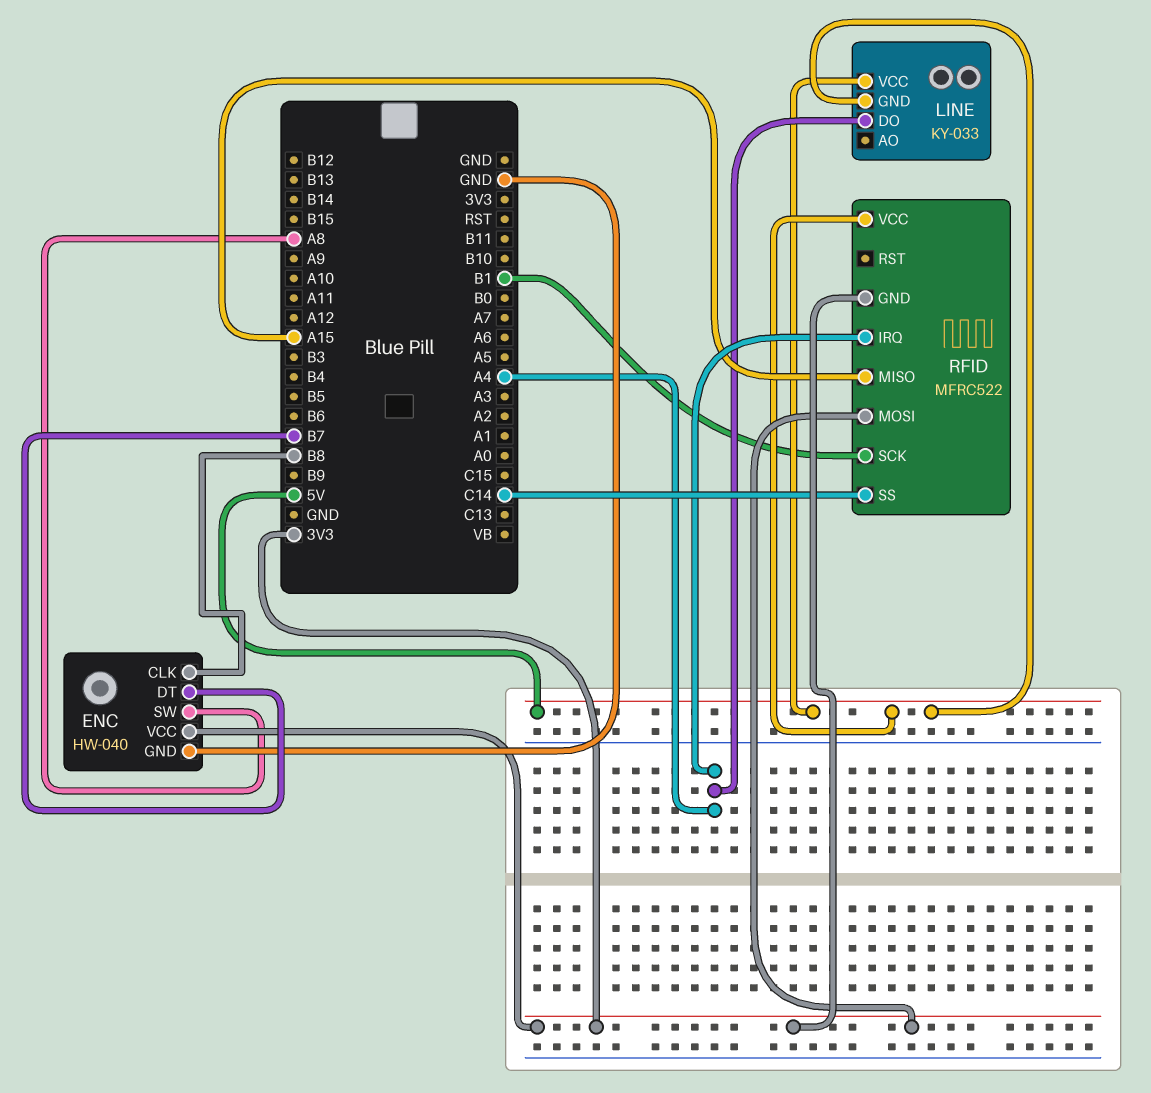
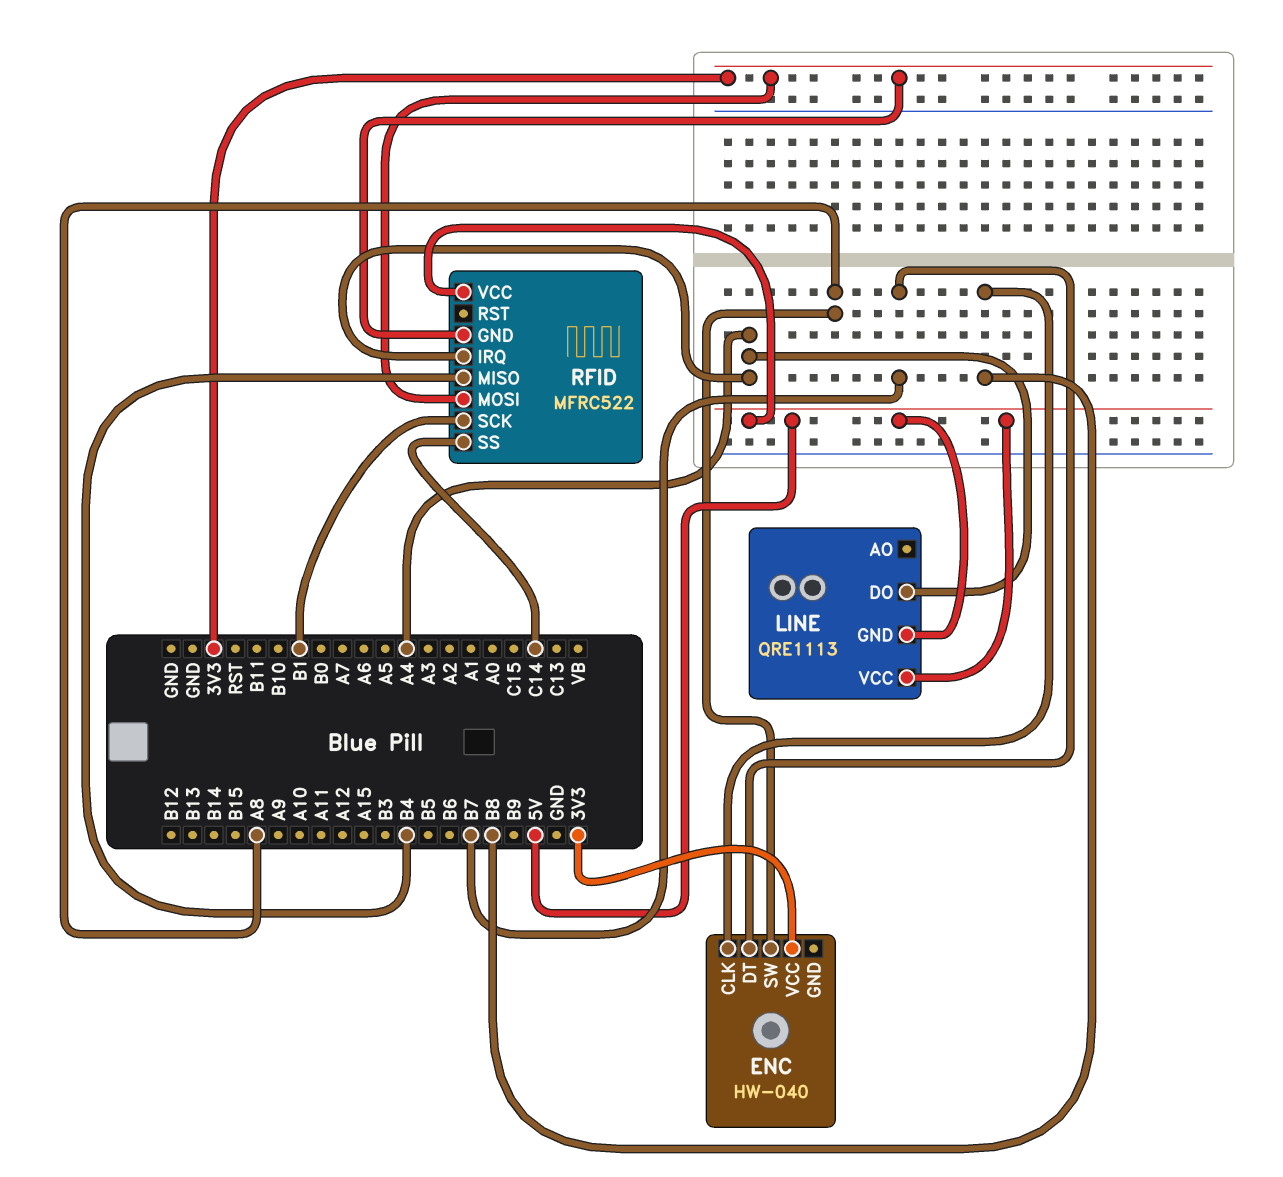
ENC pin GND: GND -> none
LINE: KY-033 -> QRE1113
RFID pin MISO: A15 -> B4

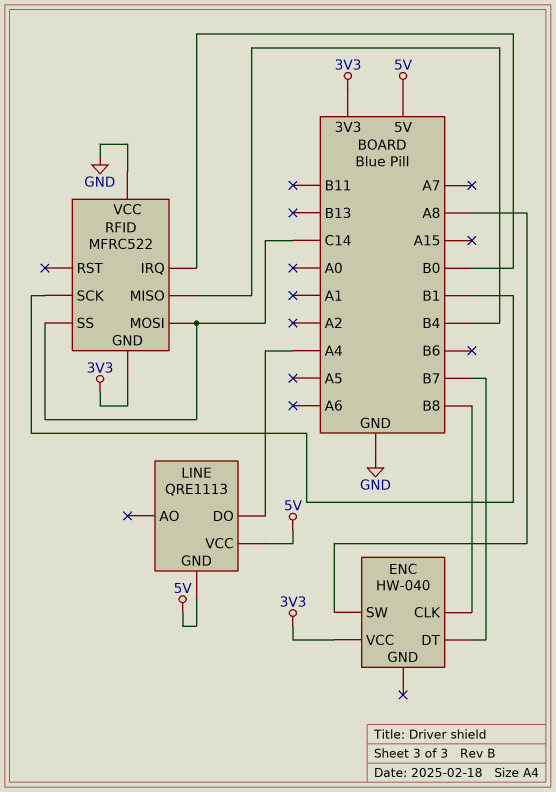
RFID pin IRQ: A4 -> B0
RFID pin MOSI: 3V3 -> C14
RFID pin VCC: 5V -> GND

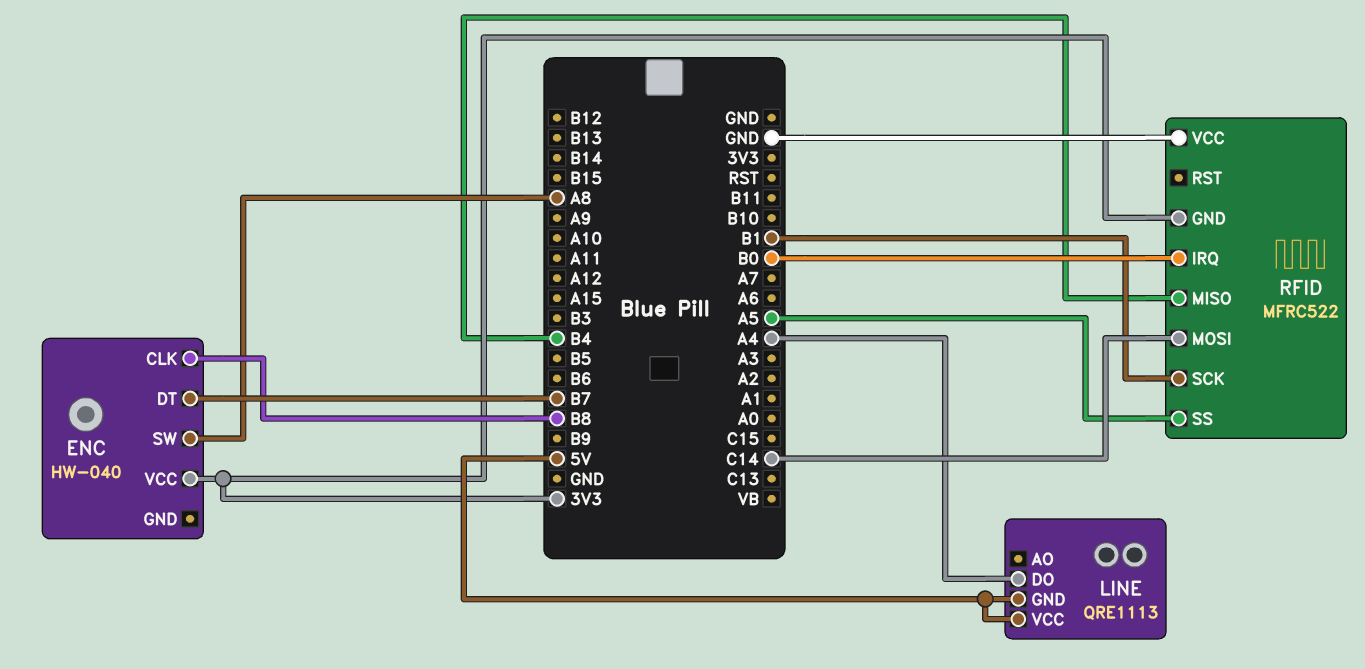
RFID pin SS: C14 -> A5

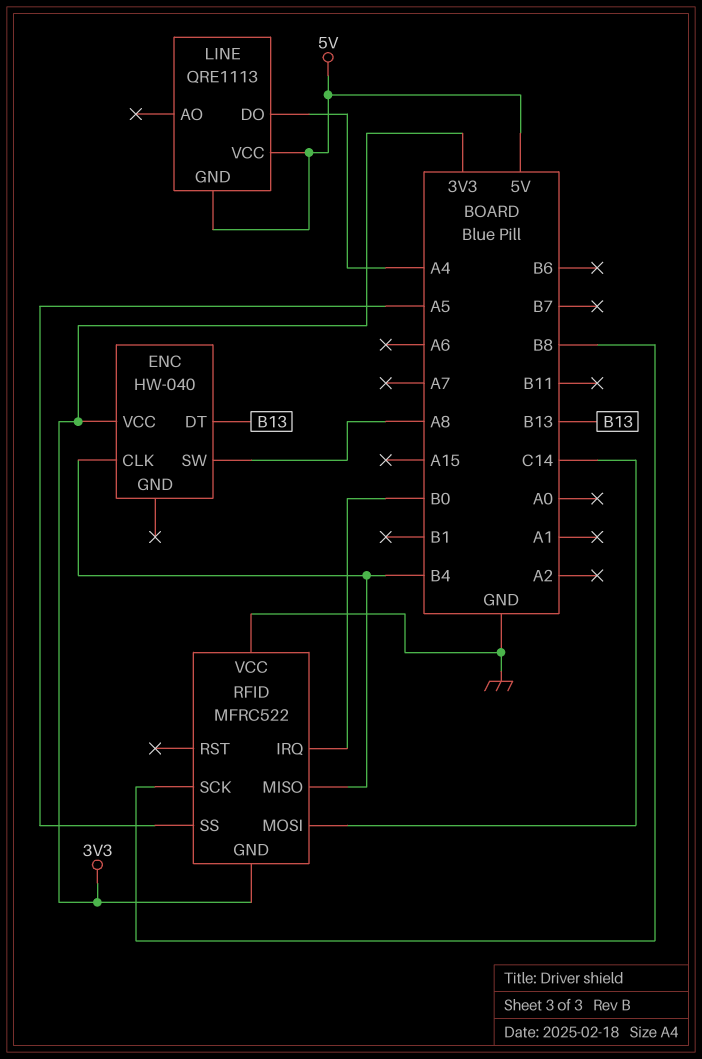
ENC pin CLK: B8 -> B4
ENC pin DT: B7 -> B13
RFID pin SCK: B1 -> B8

